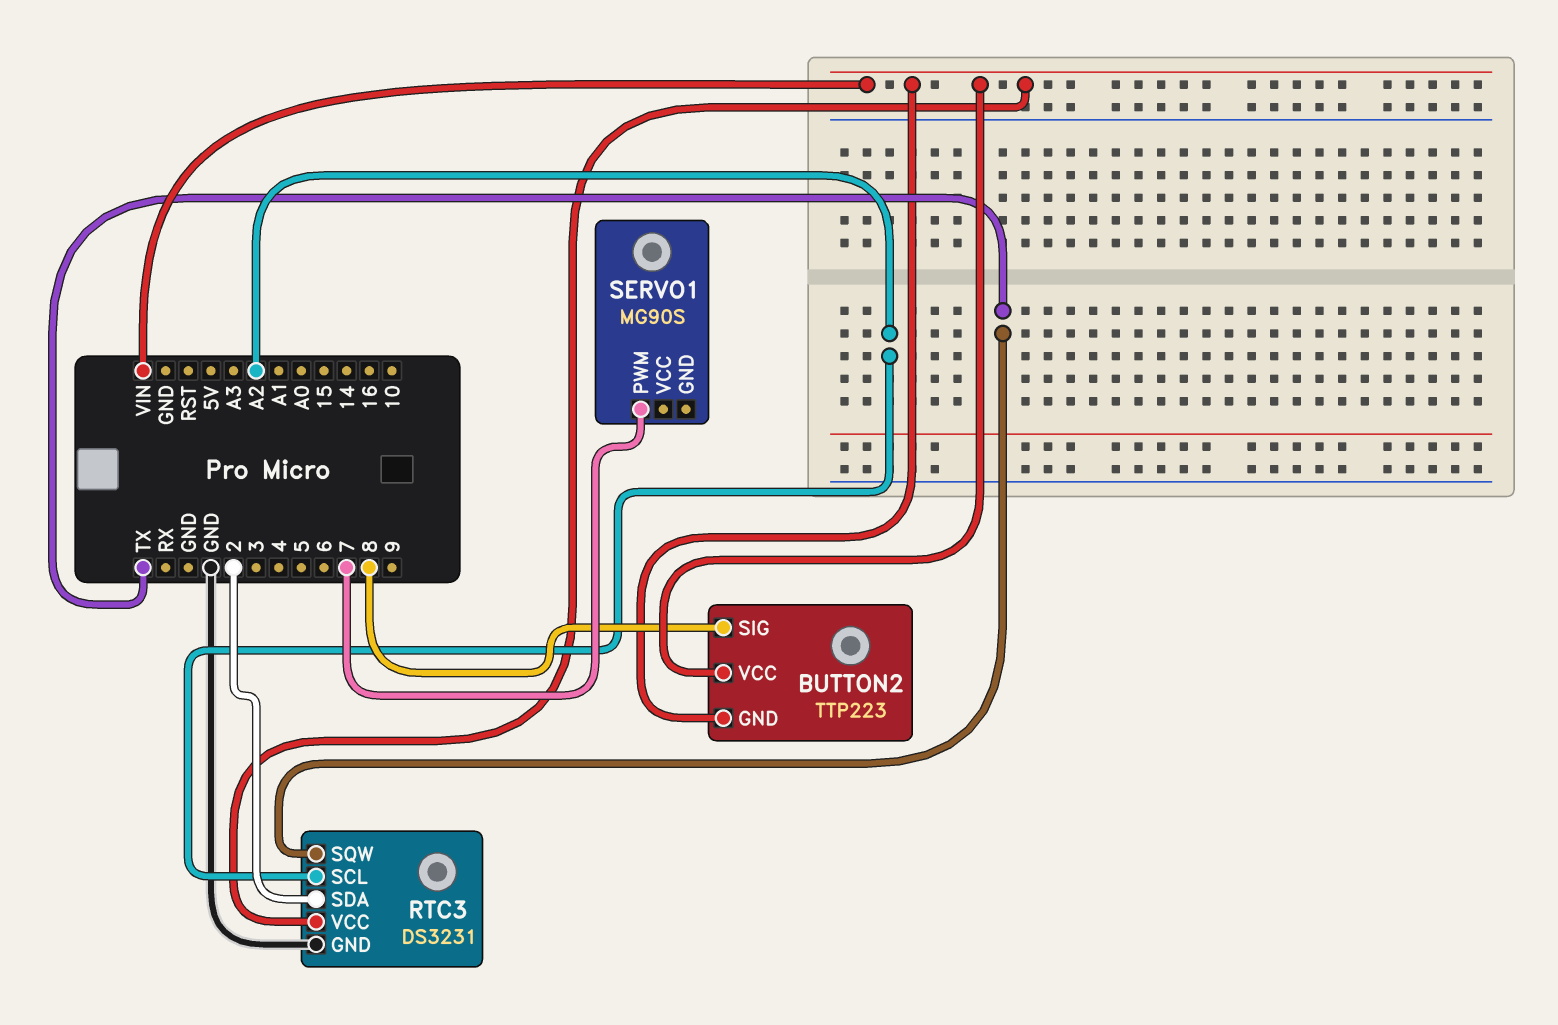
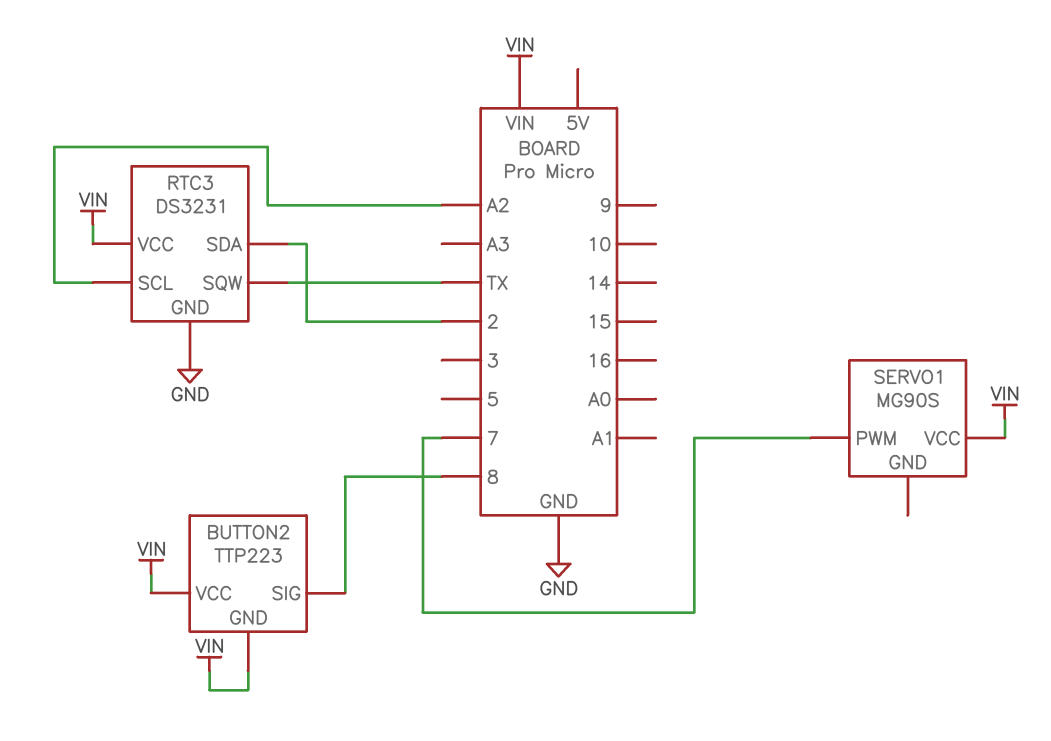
SERVO1 pin VCC: none -> VIN

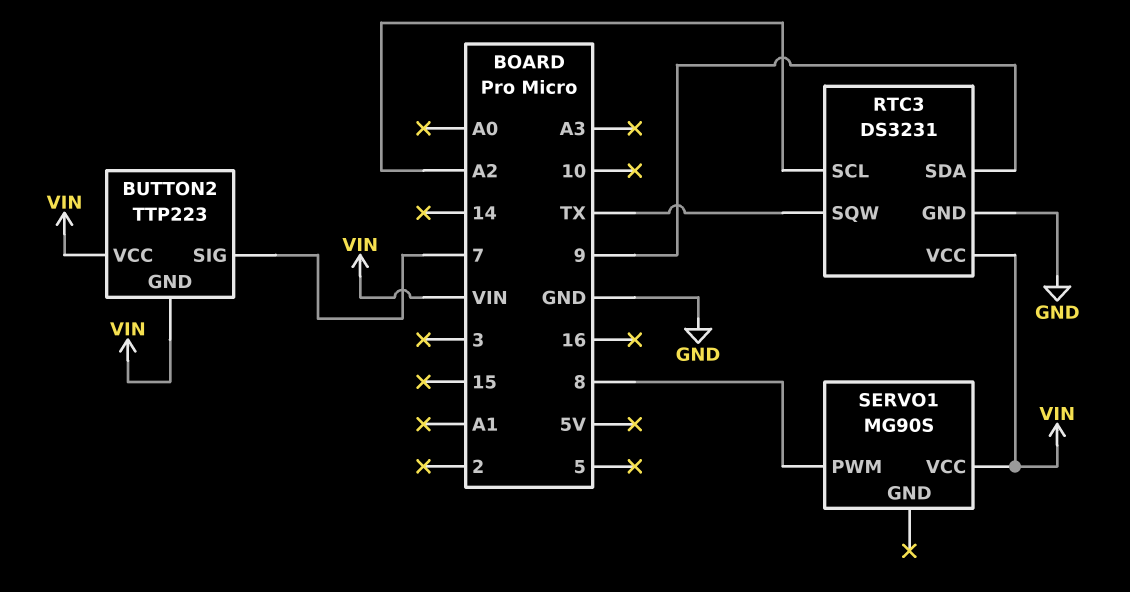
BUTTON2 pin SIG: 8 -> 7
RTC3 pin SDA: 2 -> 9
SERVO1 pin PWM: 7 -> 8

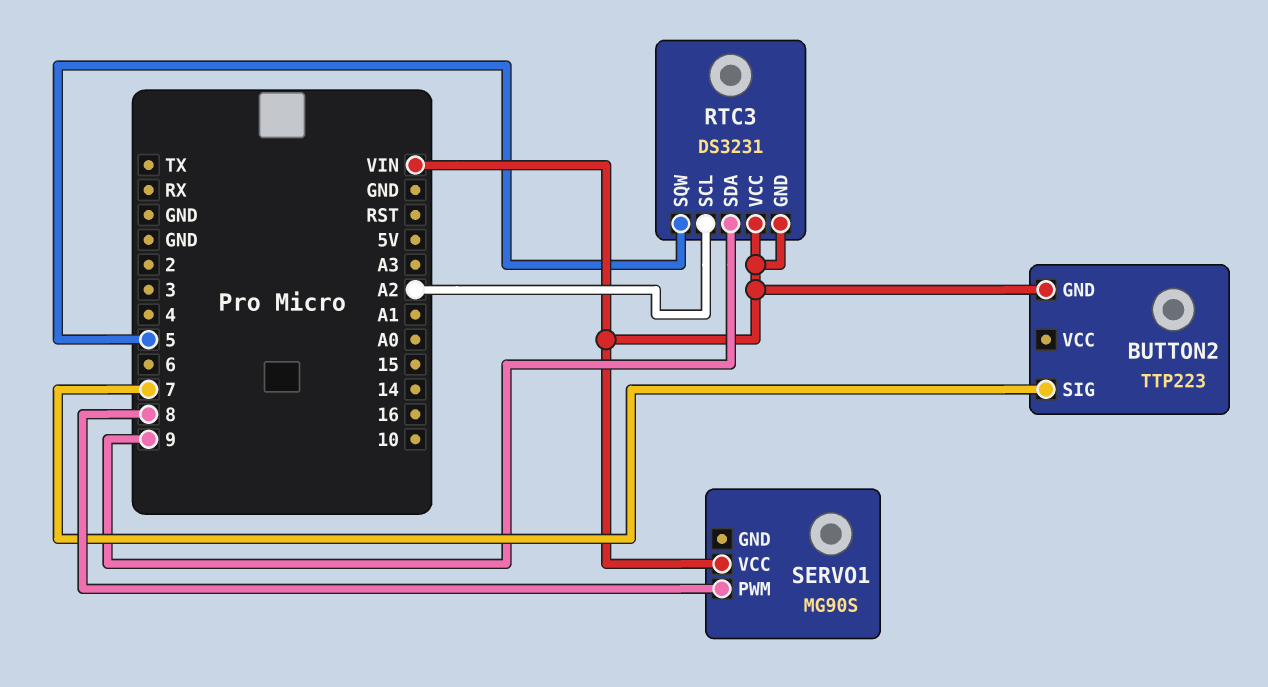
BUTTON2 pin VCC: VIN -> none
RTC3 pin GND: GND -> VIN
RTC3 pin SQW: TX -> 5

